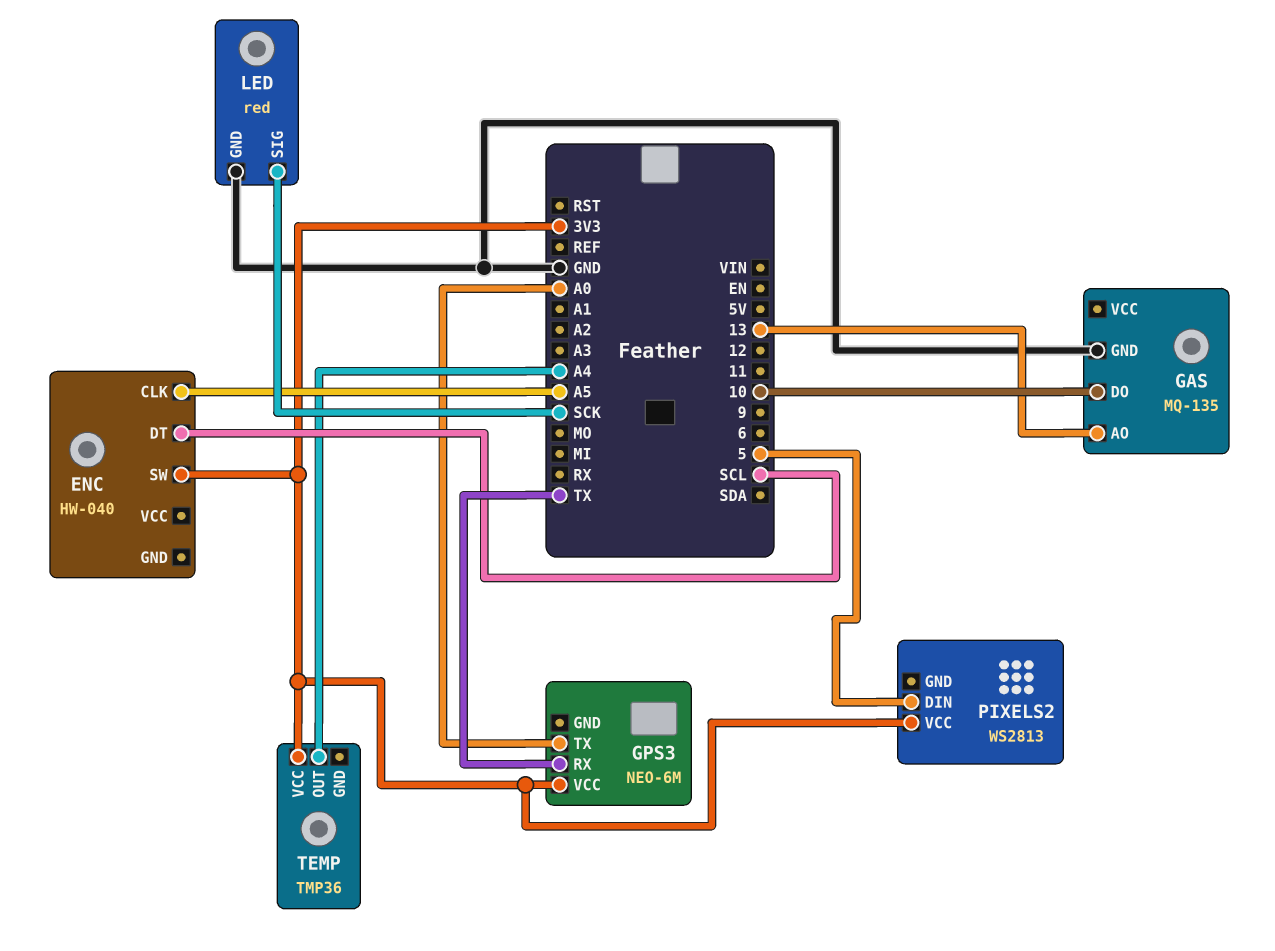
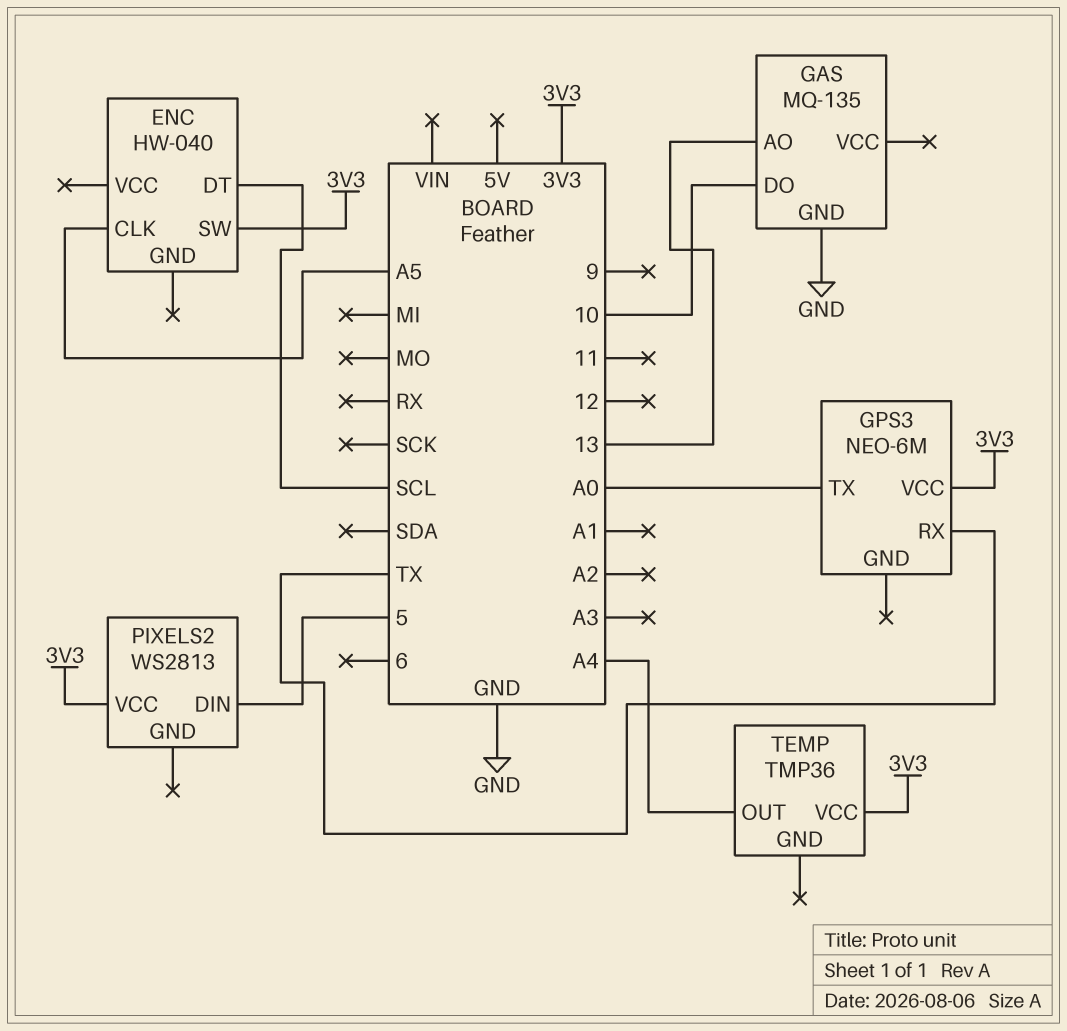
LED: red -> none
LED pin GND: GND -> none
LED pin SIG: SCK -> none

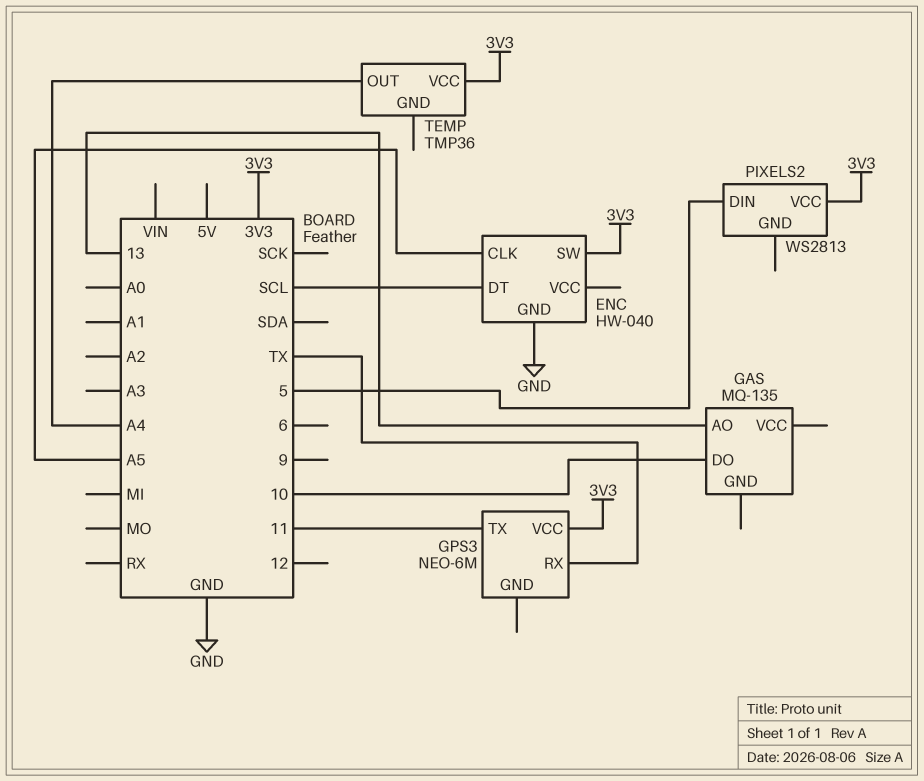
ENC pin GND: none -> GND
GAS pin GND: GND -> none
GPS3 pin TX: A0 -> 11

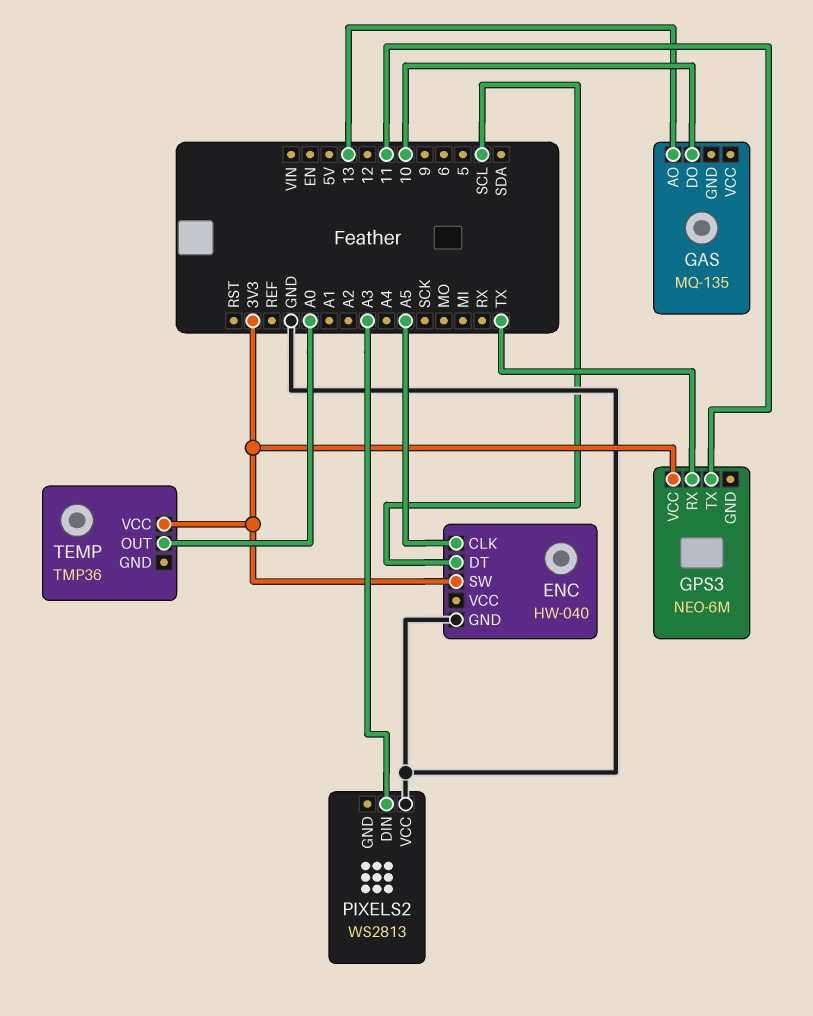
PIXELS2 pin DIN: 5 -> A3
PIXELS2 pin VCC: 3V3 -> GND
TEMP pin OUT: A4 -> A0

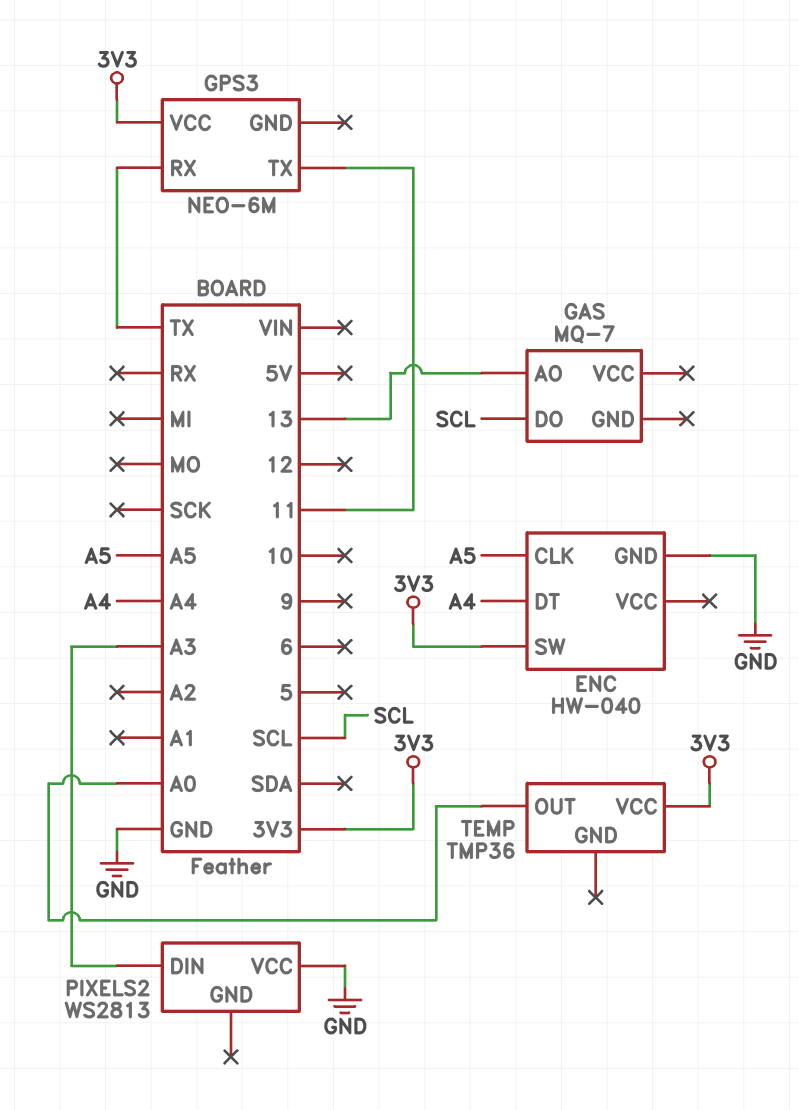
ENC pin DT: SCL -> A4
GAS: MQ-135 -> MQ-7
GAS pin DO: 10 -> SCL

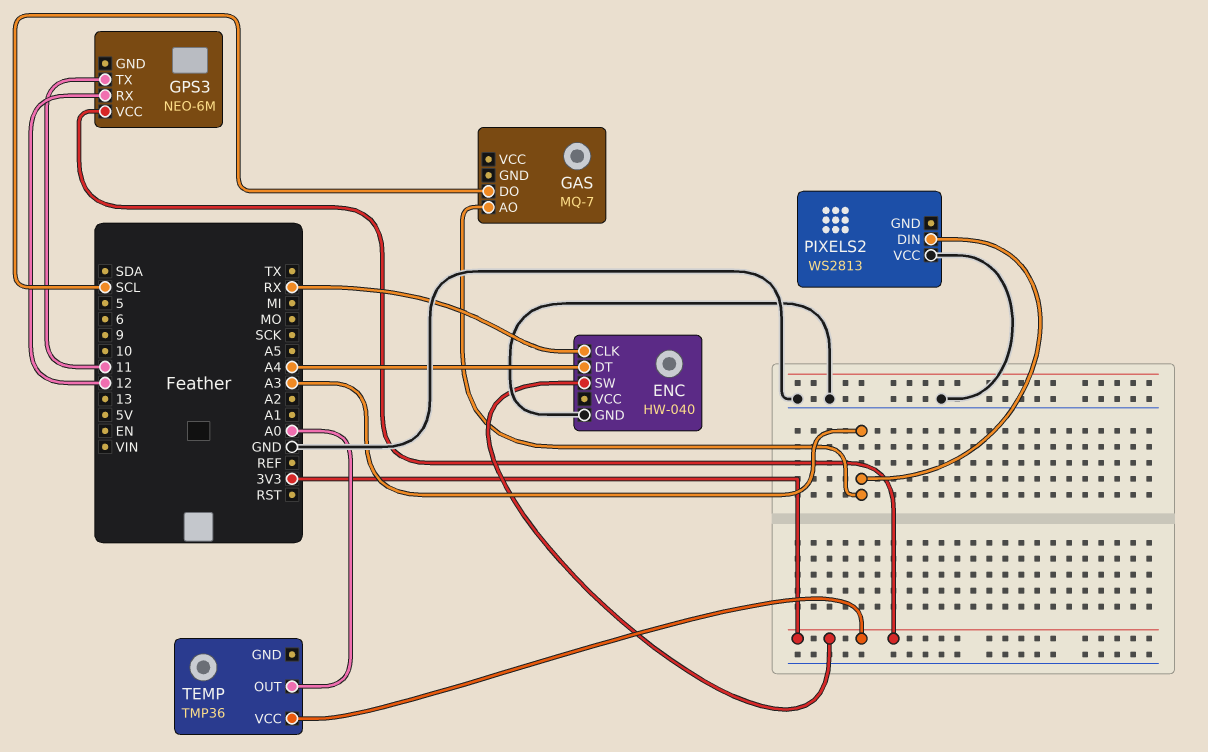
ENC pin CLK: A5 -> RX
GAS pin AO: 13 -> A3
GPS3 pin RX: TX -> 12

